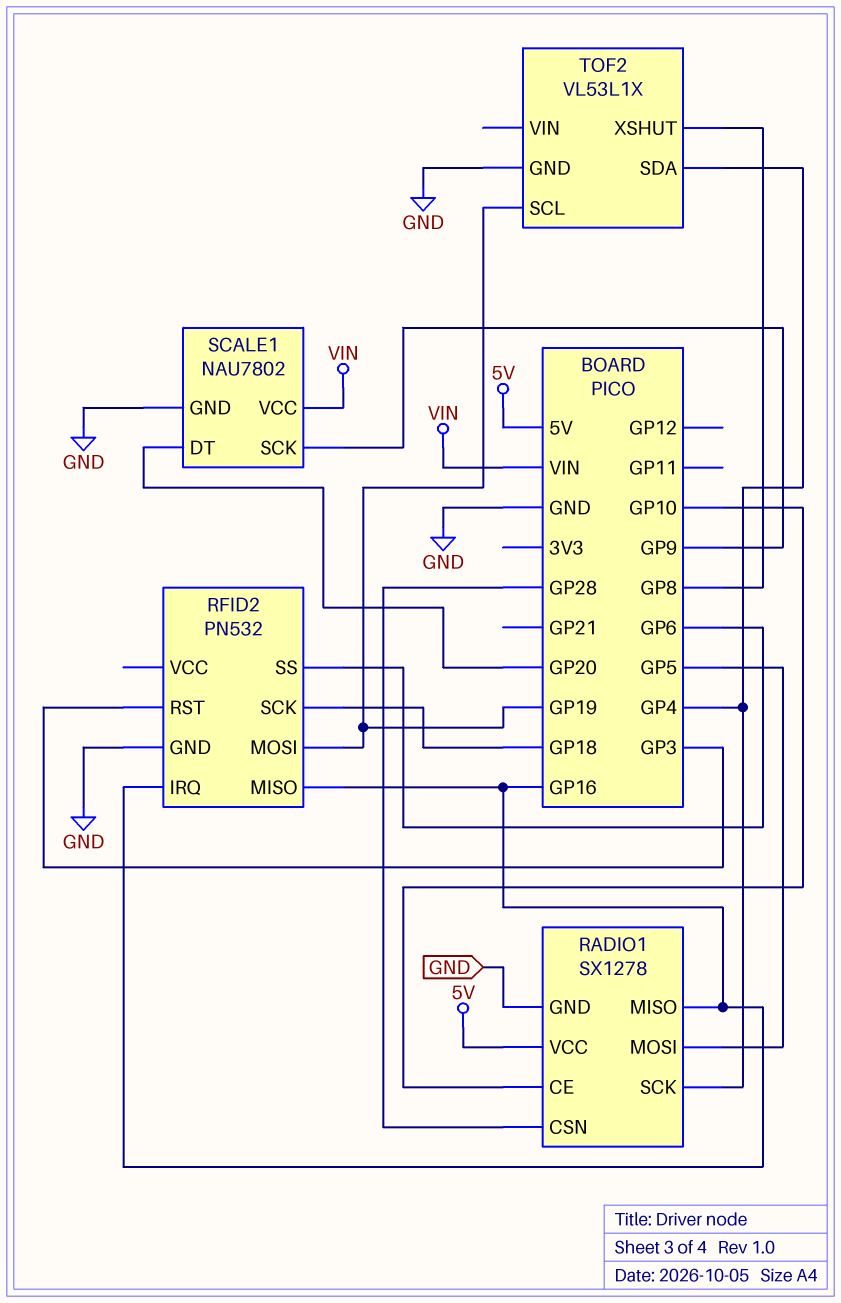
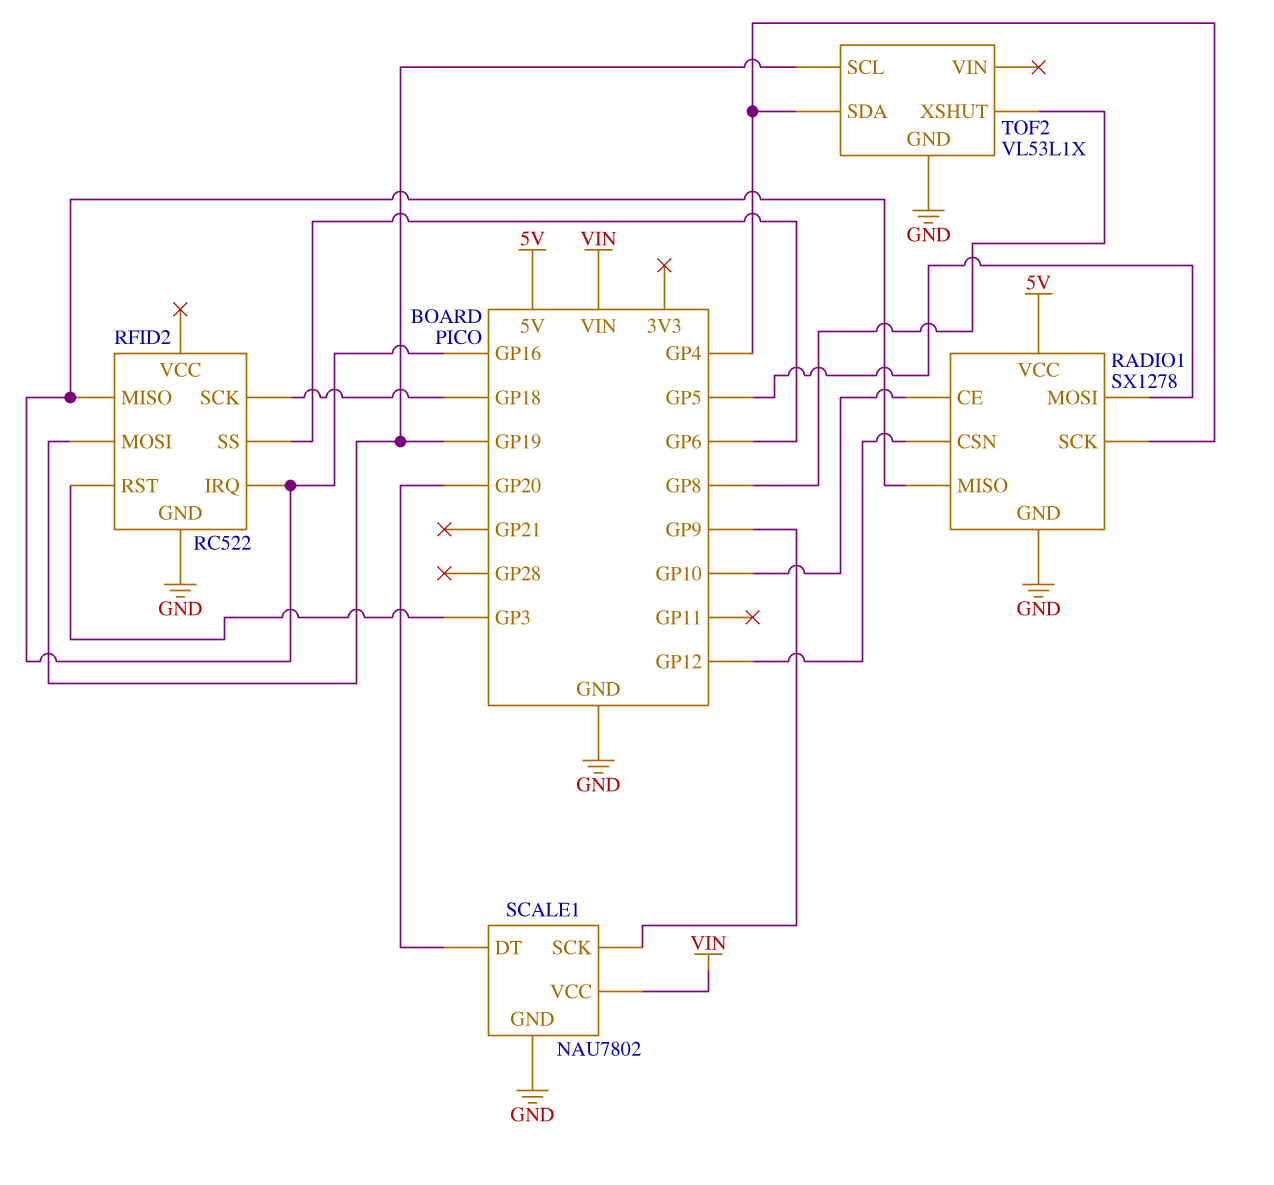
RADIO1 pin CSN: GP28 -> GP12
RFID2: PN532 -> RC522

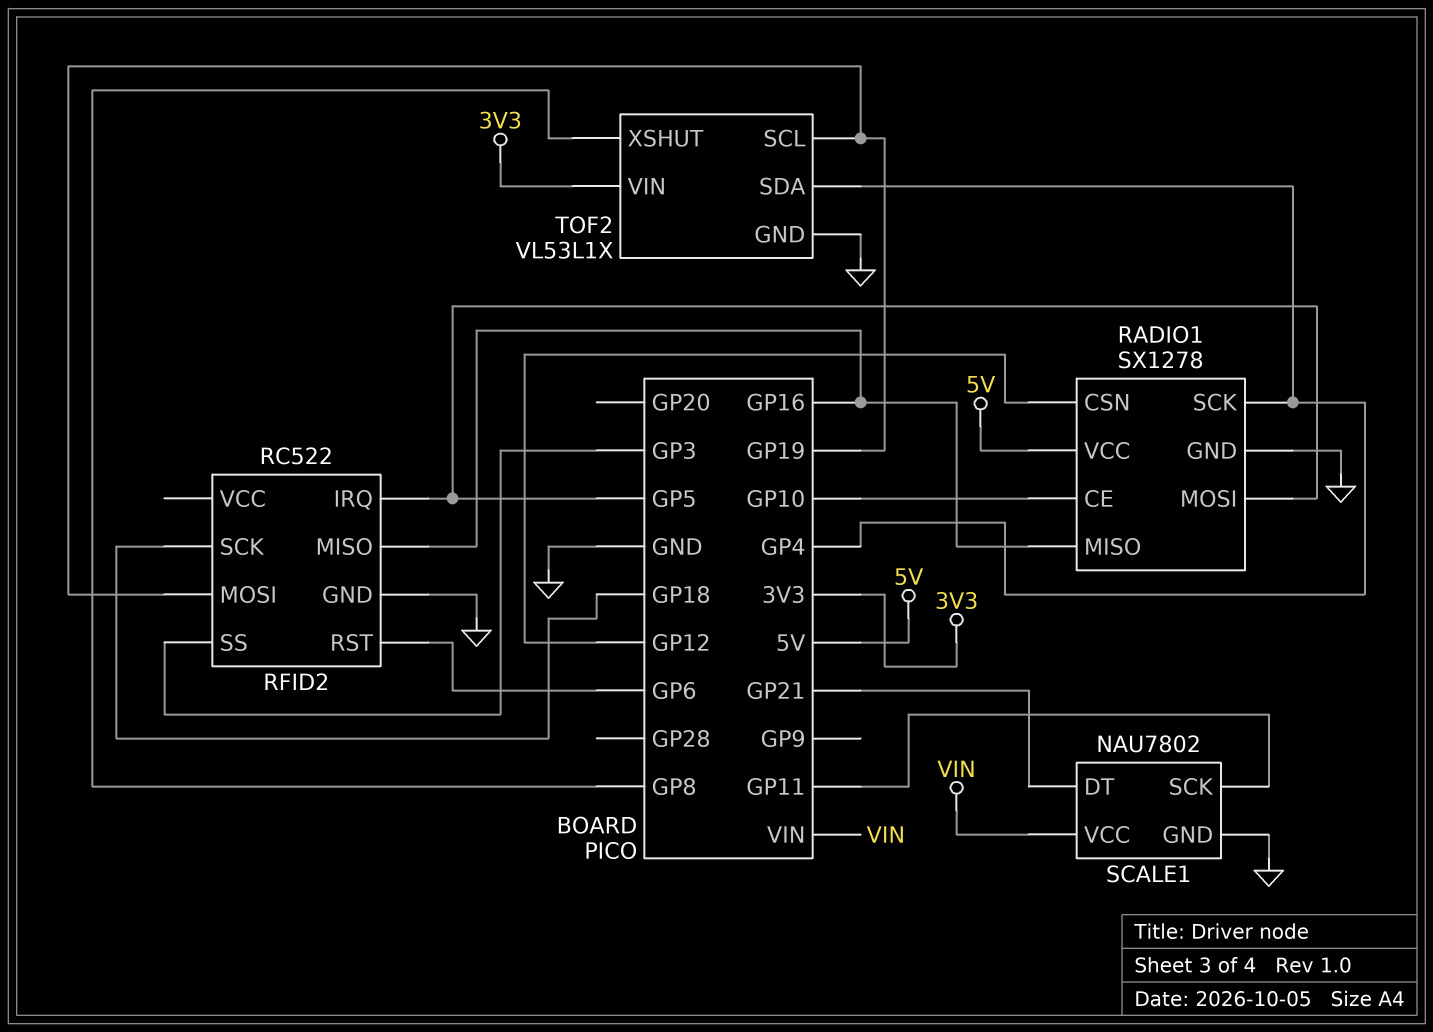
RFID2 pin IRQ: GP16 -> GP5
RFID2 pin RST: GP3 -> GP6
RFID2 pin SS: GP6 -> GP3
SCALE1 pin DT: GP20 -> GP21
SCALE1 pin SCK: GP9 -> GP11
TOF2 pin VIN: none -> 3V3

